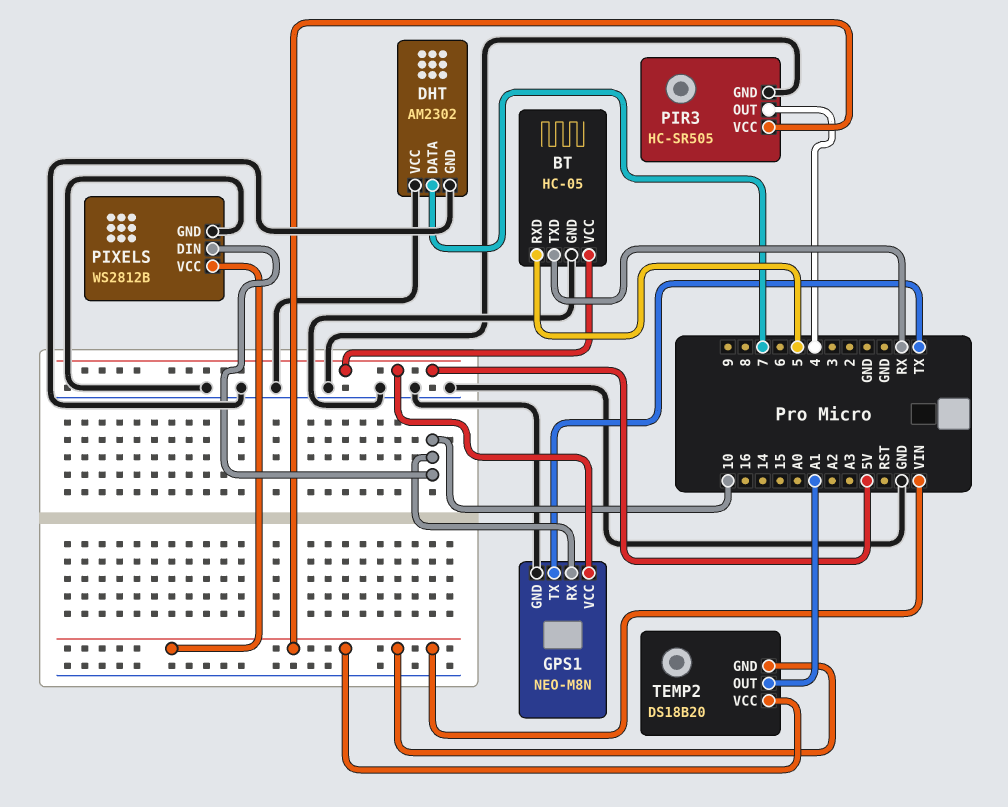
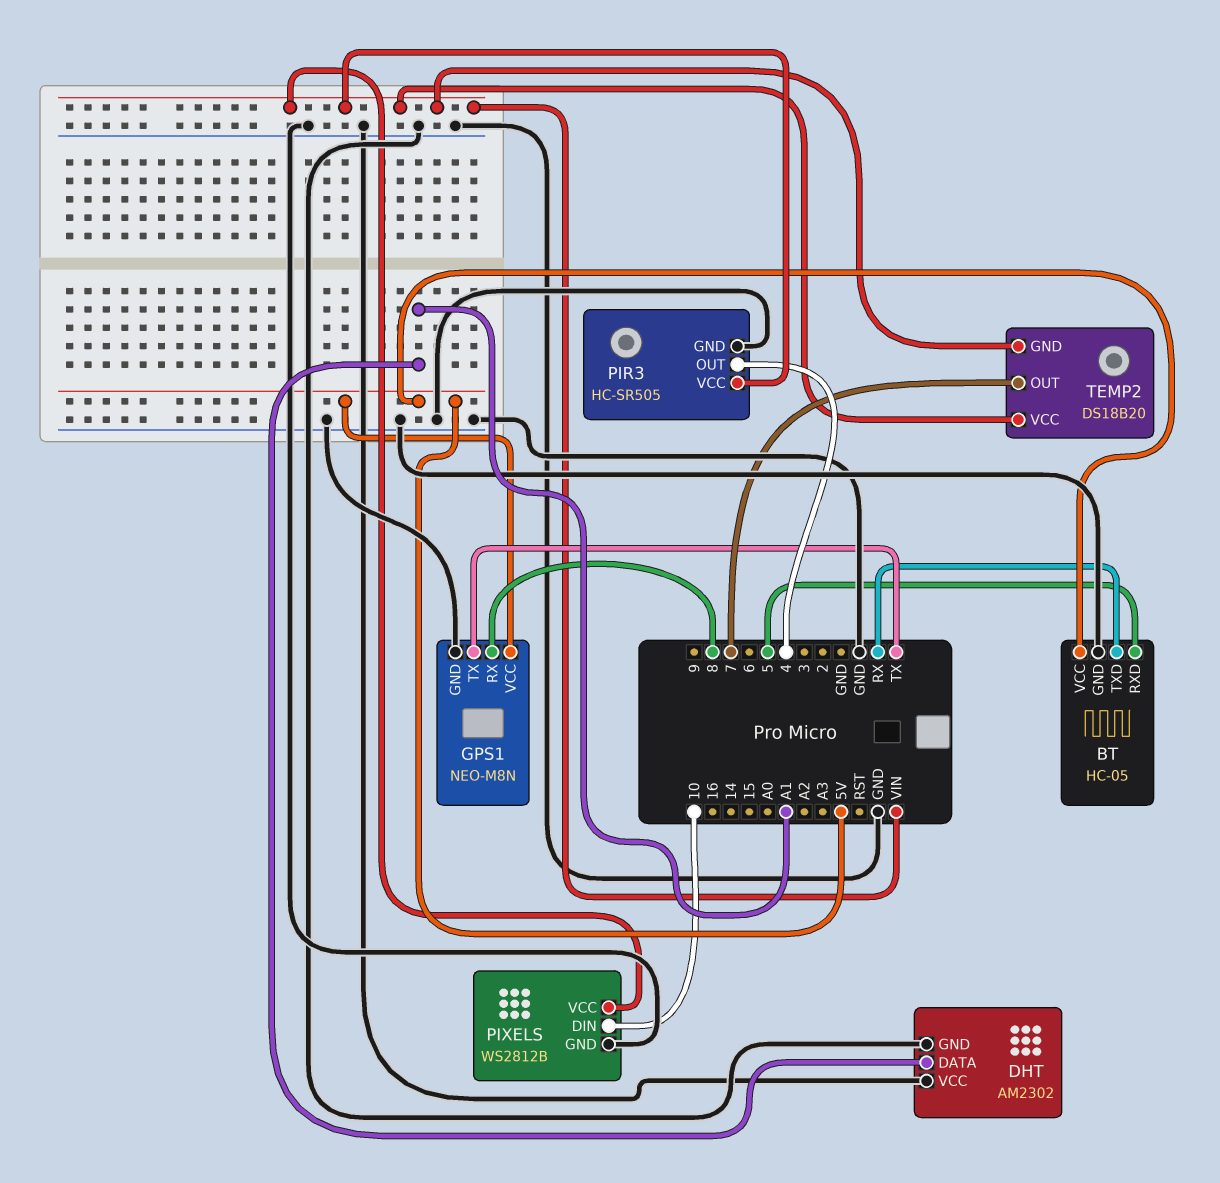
DHT pin DATA: 7 -> A1
GPS1 pin RX: 10 -> 8
TEMP2 pin OUT: A1 -> 7

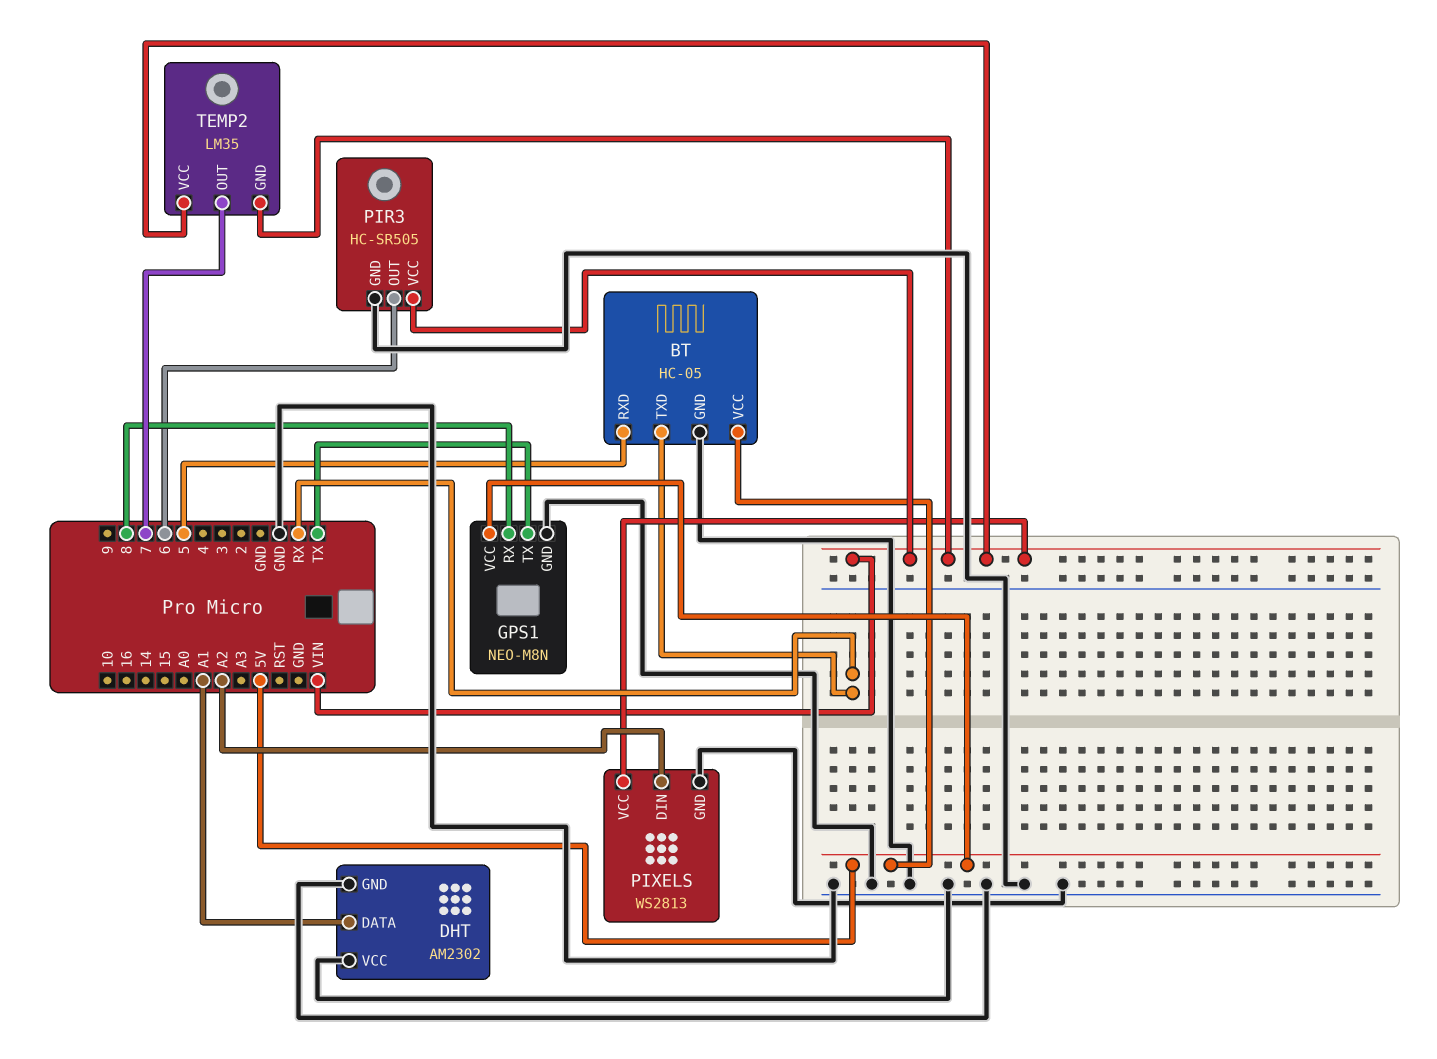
PIR3 pin OUT: 4 -> 6
PIXELS: WS2812B -> WS2813
PIXELS pin DIN: 10 -> A2
TEMP2: DS18B20 -> LM35

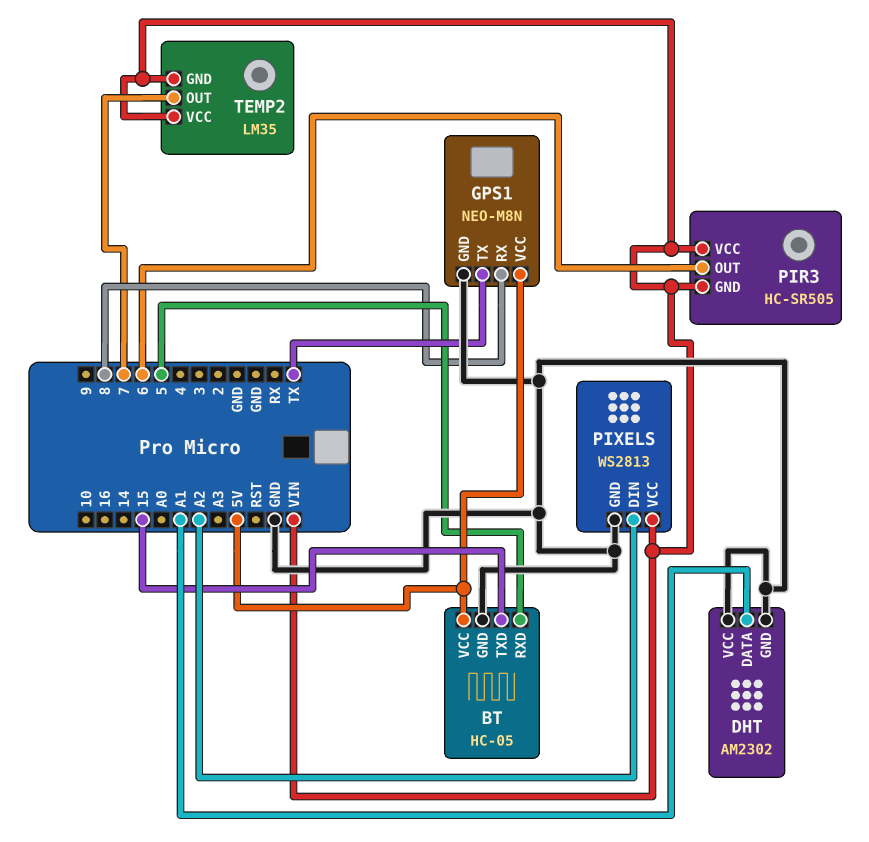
BT pin TXD: RX -> 15
PIR3 pin GND: GND -> VIN

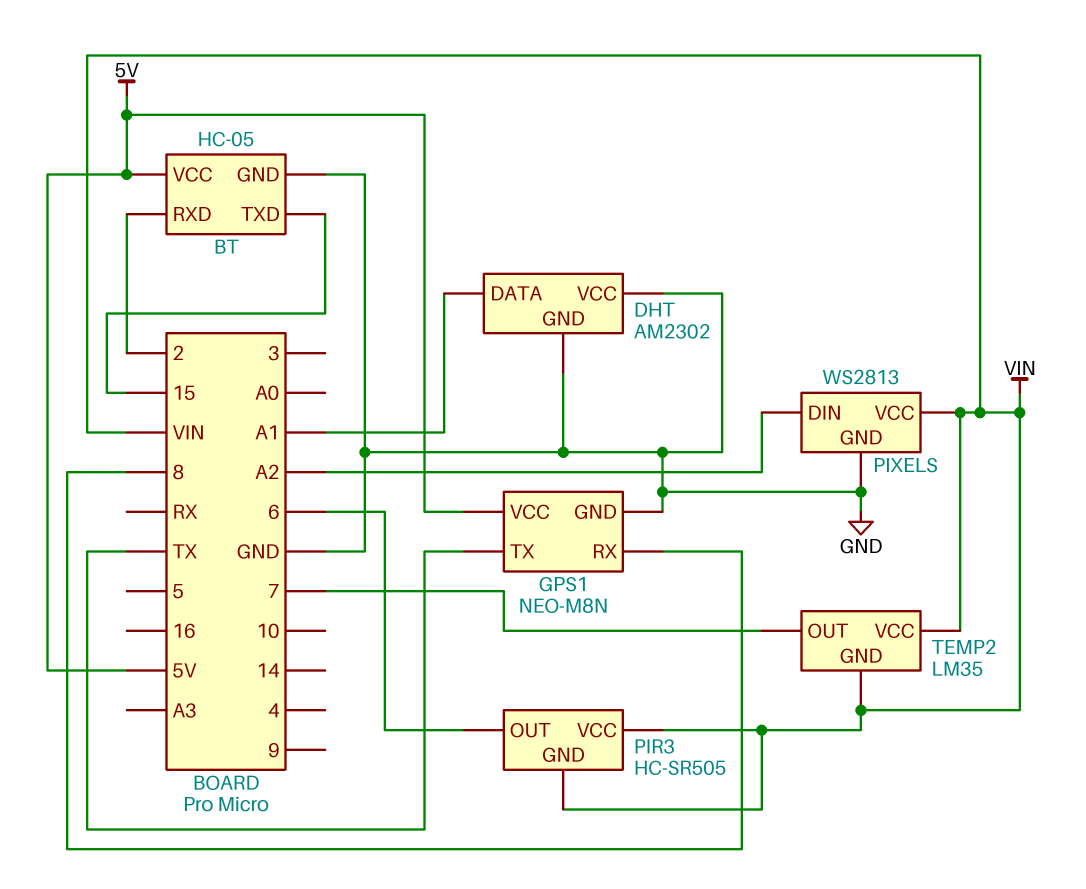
BT pin RXD: 5 -> 2

